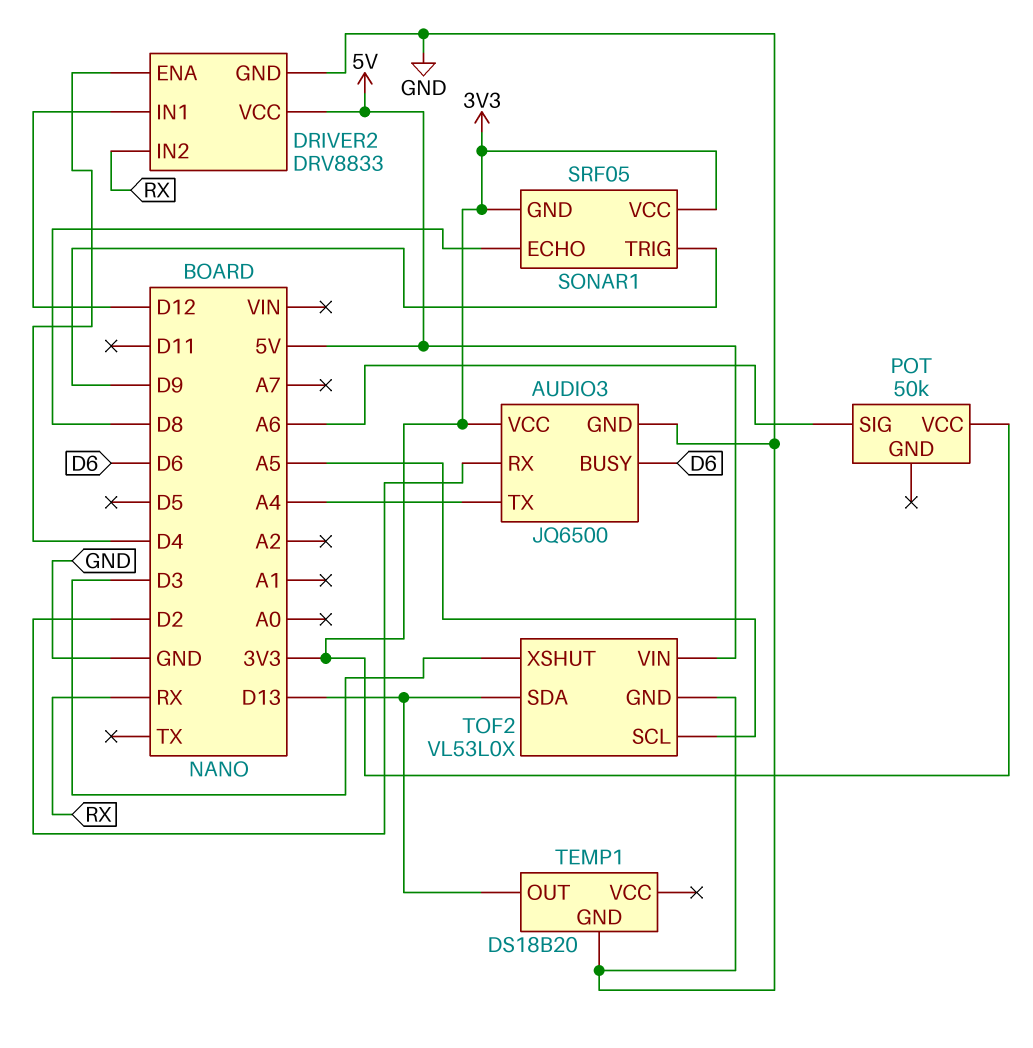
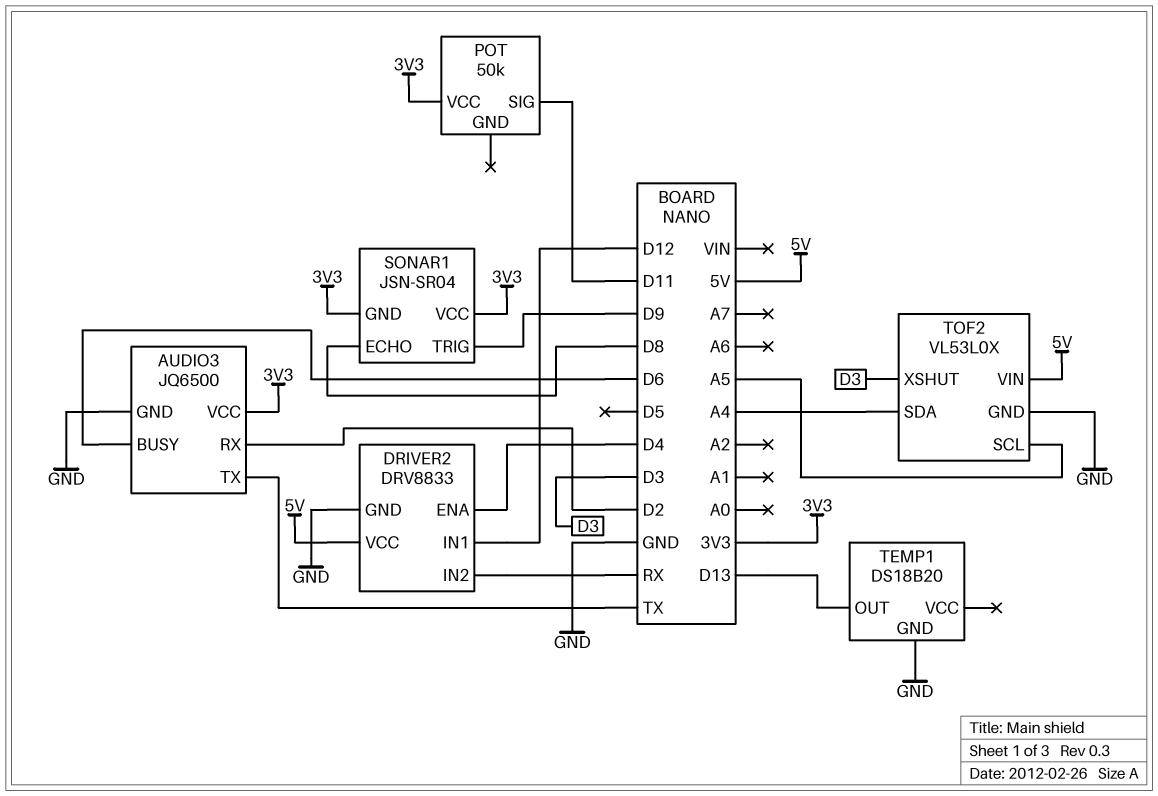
AUDIO3 pin TX: A4 -> TX
POT pin SIG: A6 -> D11
SONAR1: SRF05 -> JSN-SR04
TOF2 pin SDA: D13 -> A4

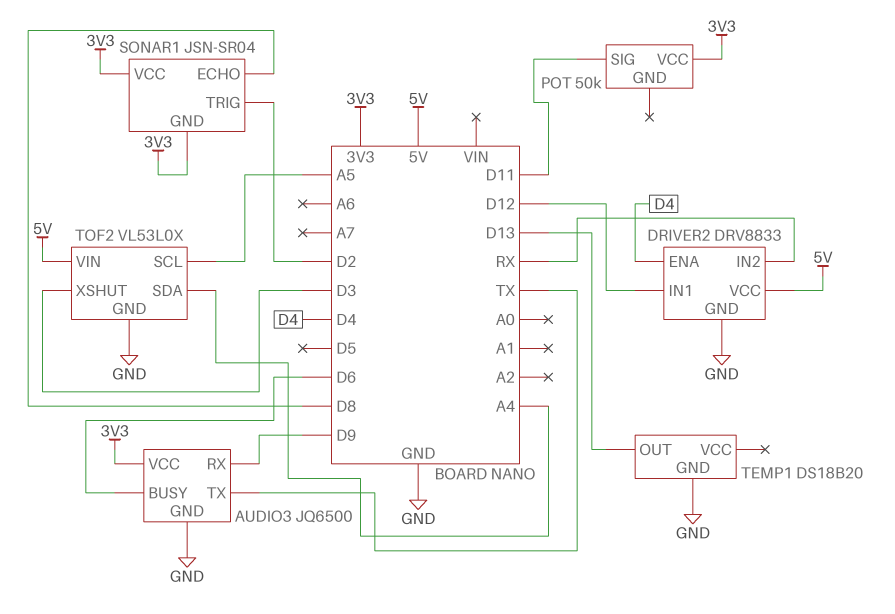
AUDIO3 pin RX: D2 -> D9
SONAR1 pin TRIG: D9 -> D2

